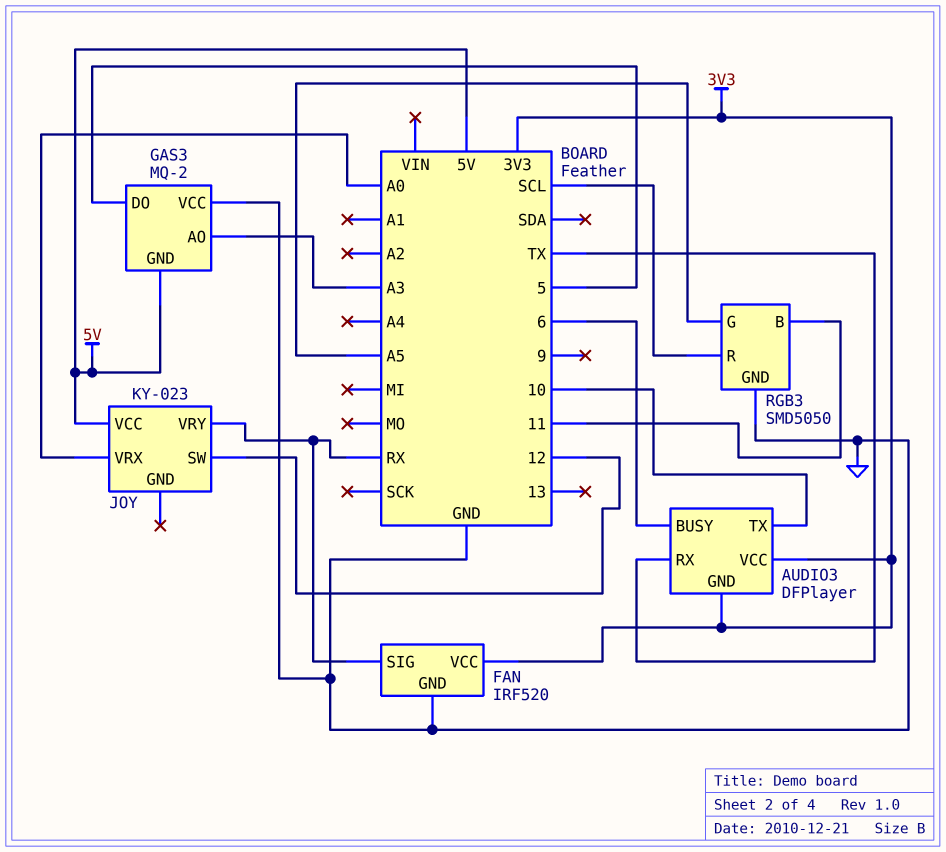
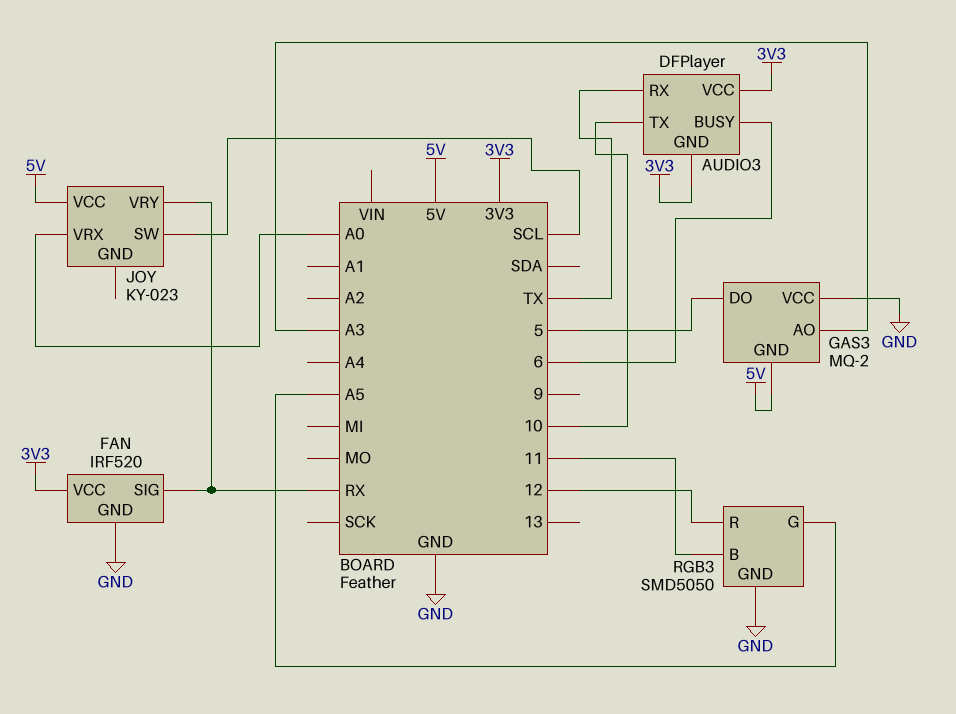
JOY pin SW: 12 -> SCL
RGB3 pin R: SCL -> 12

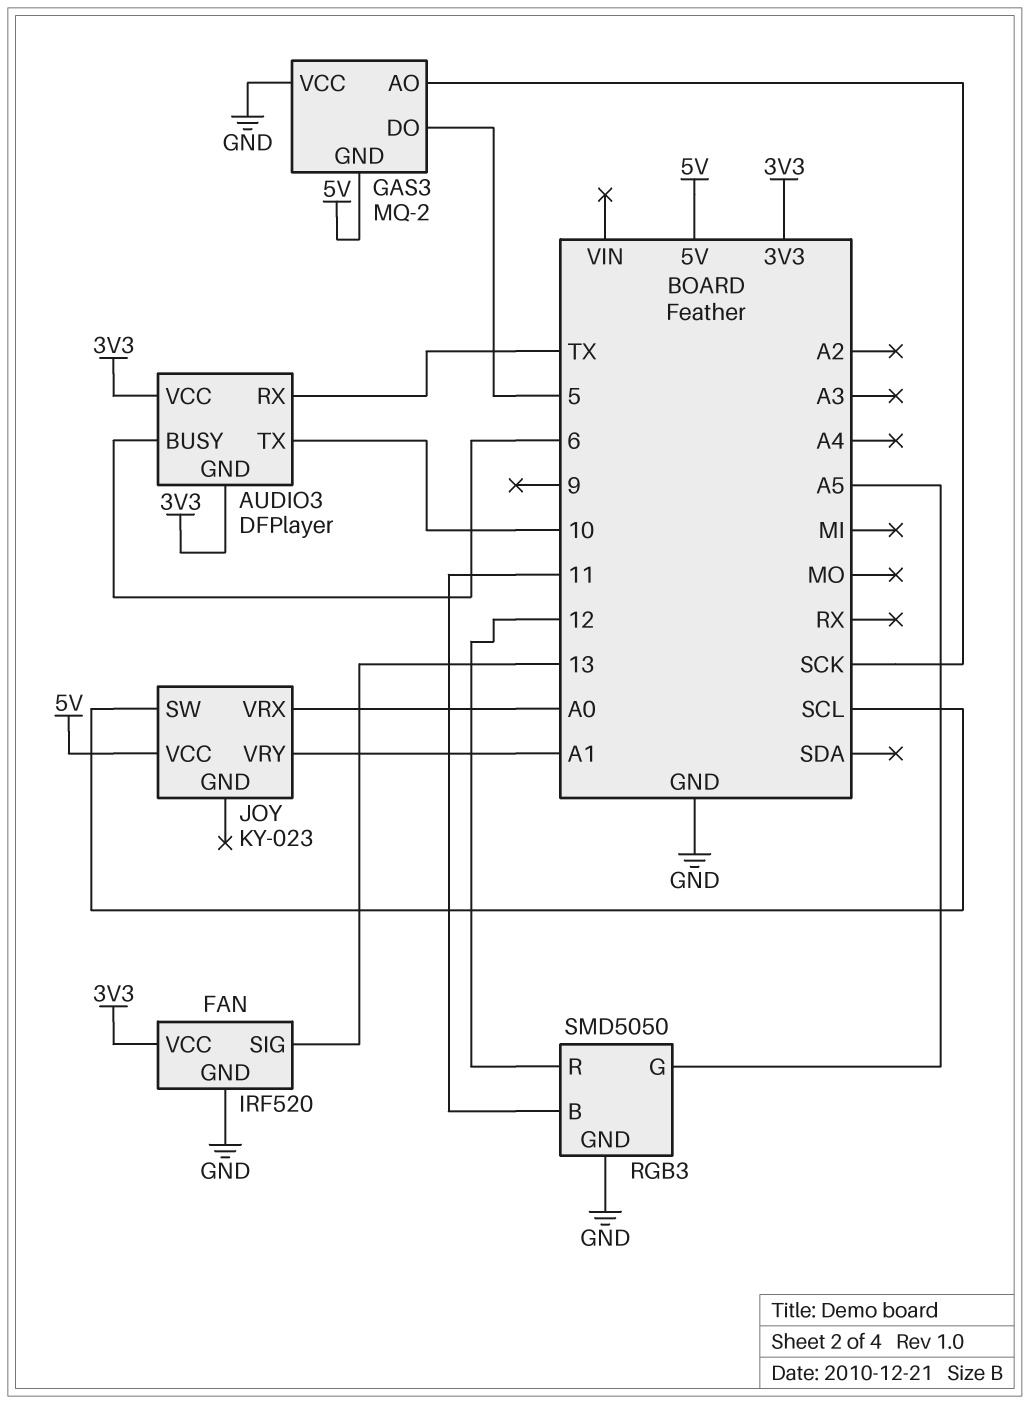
FAN pin SIG: RX -> 13
GAS3 pin AO: A3 -> SCK
JOY pin VRY: RX -> A1

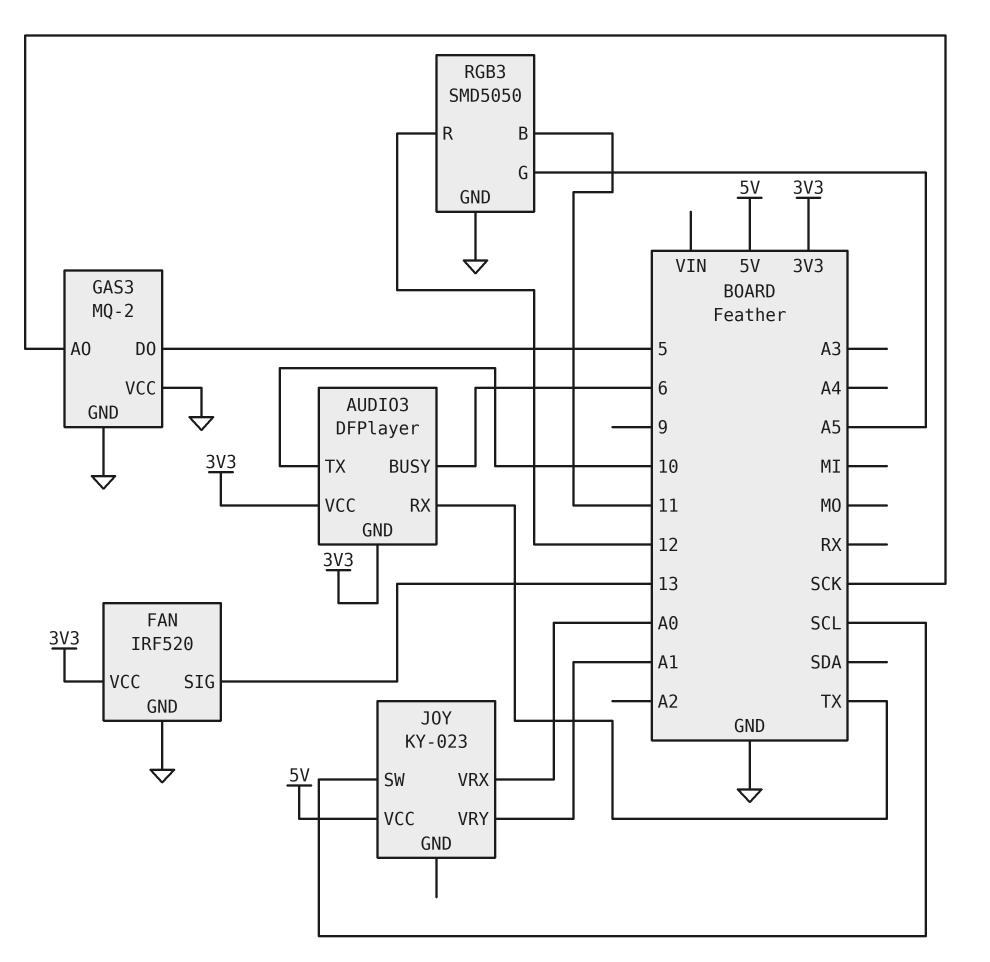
GAS3 pin GND: 5V -> GND

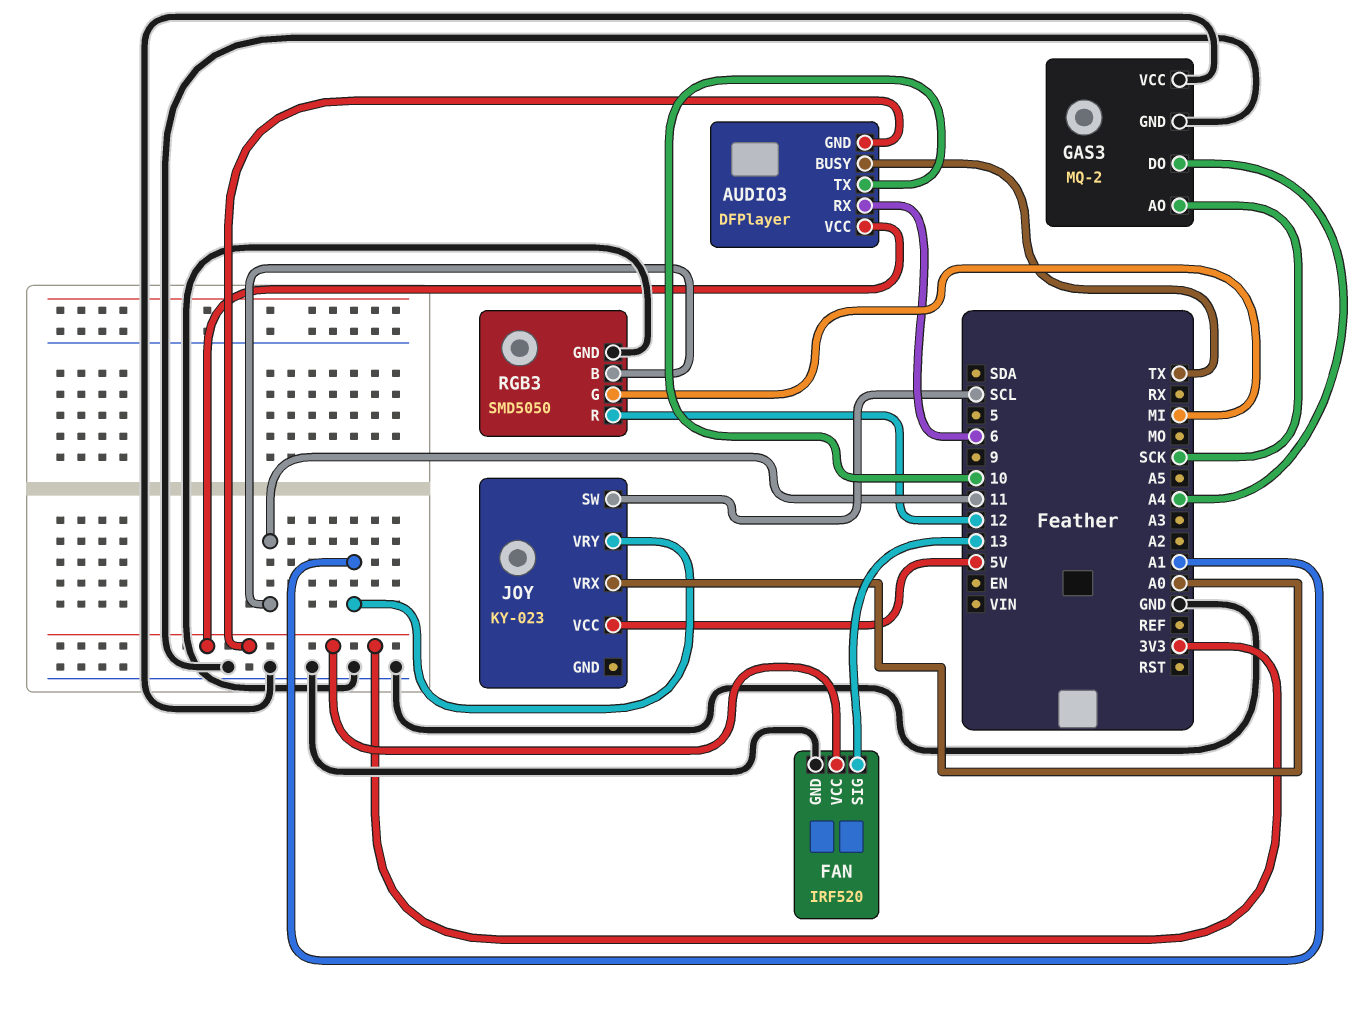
AUDIO3 pin BUSY: 6 -> TX
AUDIO3 pin RX: TX -> 6
GAS3 pin DO: 5 -> A4
RGB3 pin G: A5 -> MI

